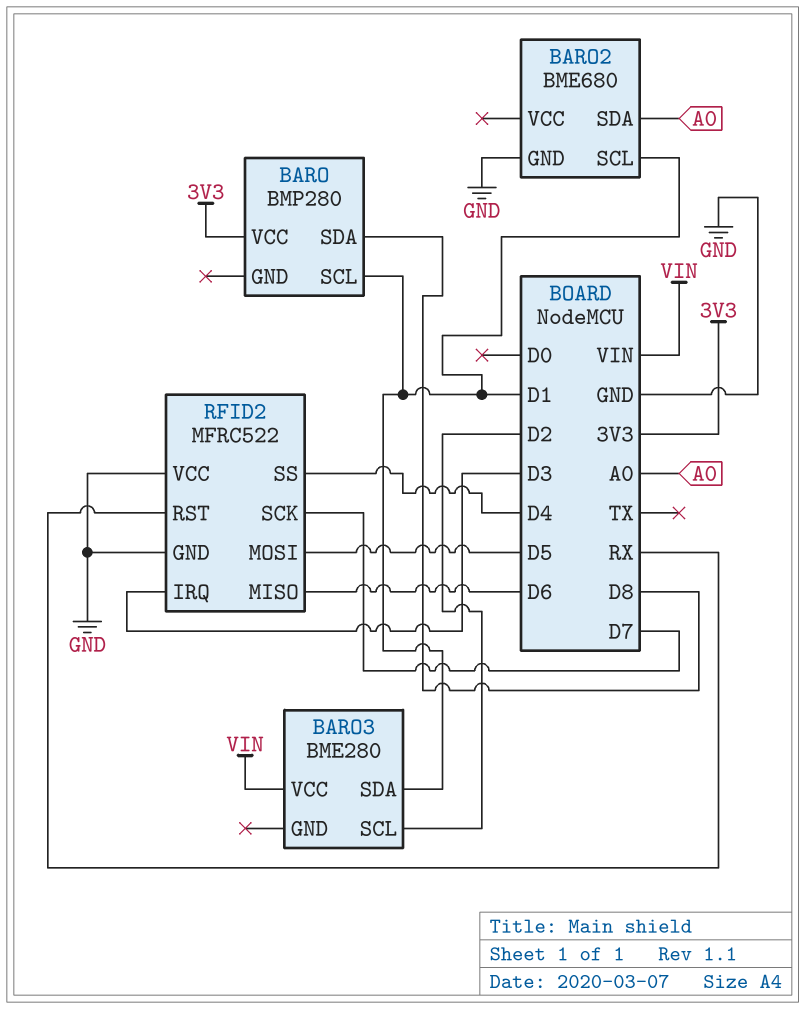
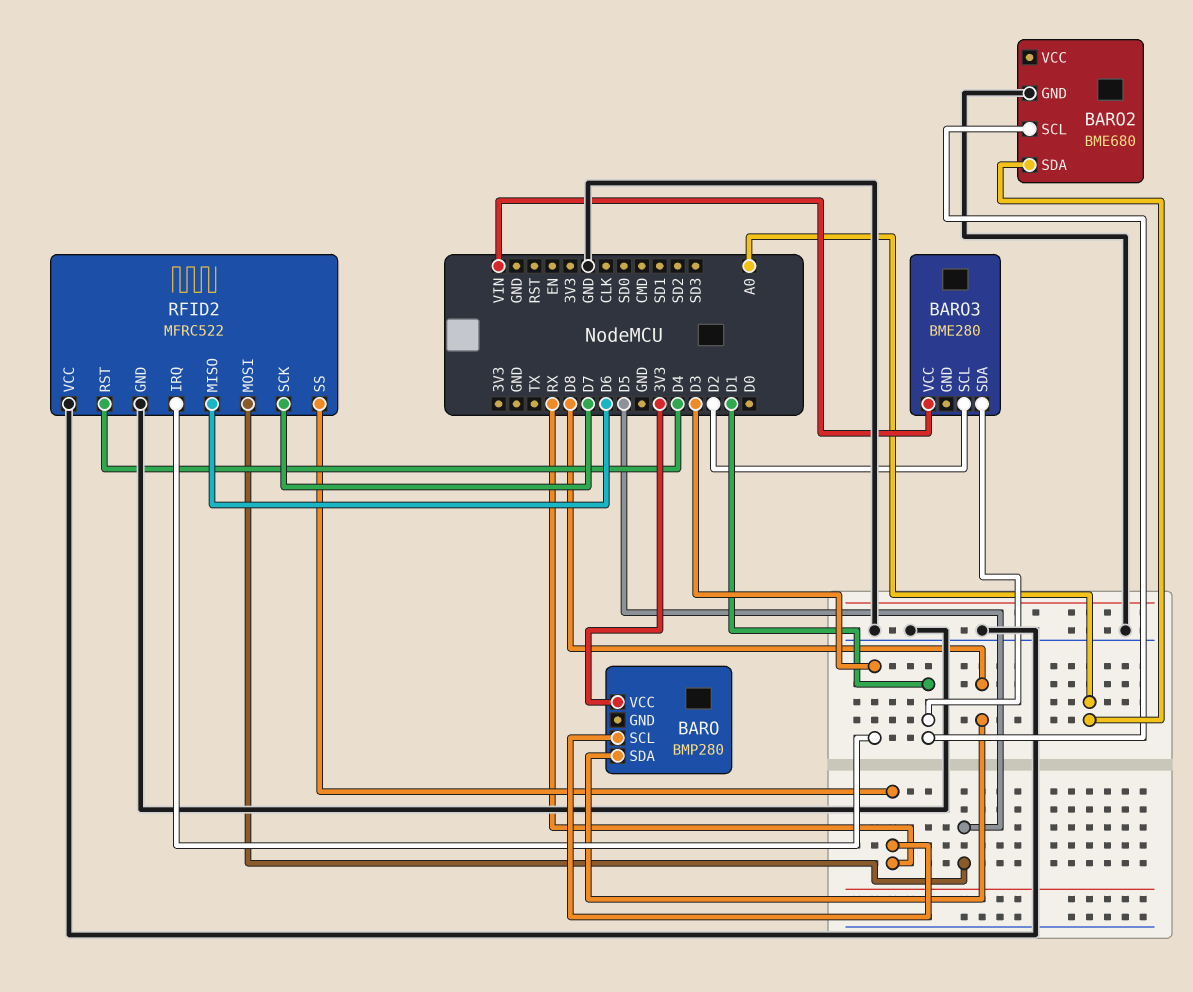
BARO pin SCL: D1 -> RX
RFID2 pin RST: RX -> D4
RFID2 pin SS: D4 -> RX

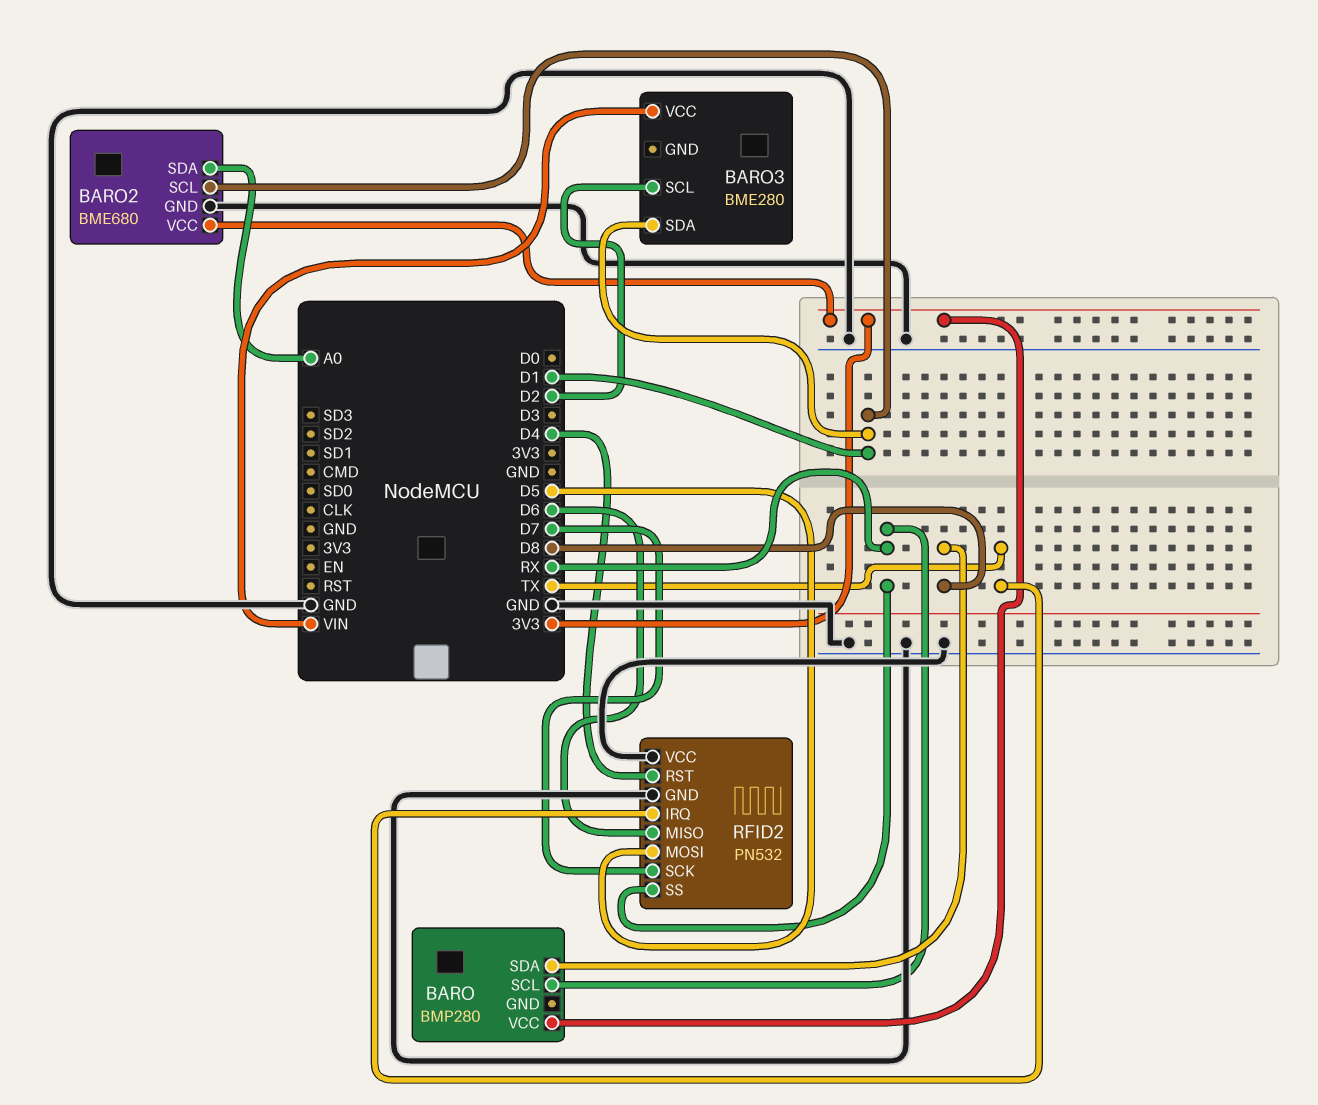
BARO2 pin VCC: none -> 3V3
RFID2: MFRC522 -> PN532
RFID2 pin IRQ: D3 -> TX

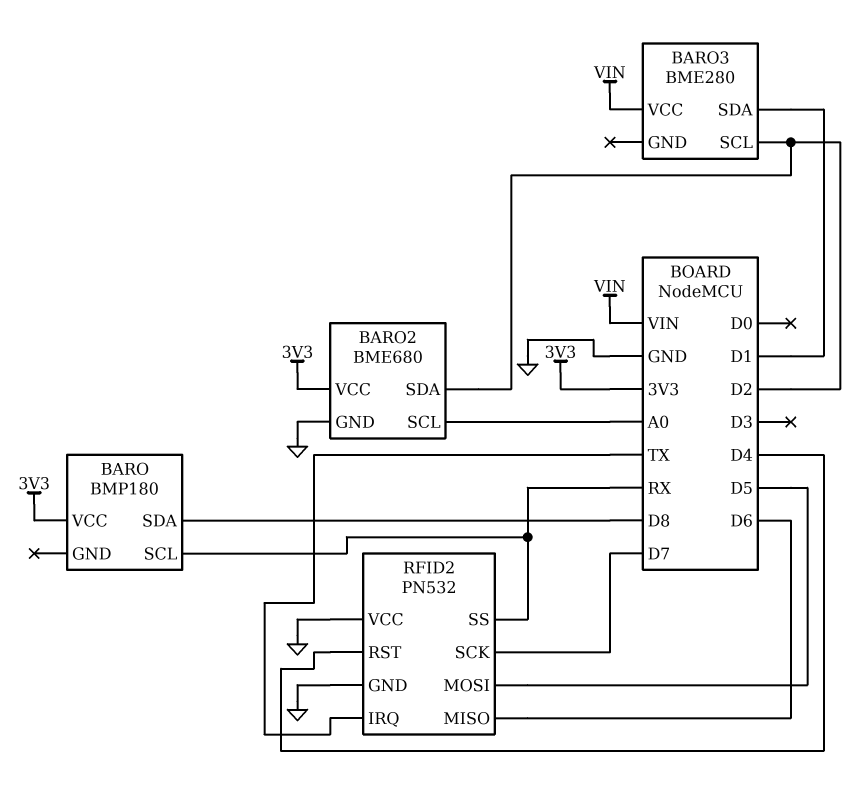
BARO: BMP280 -> BMP180
BARO2 pin SCL: D1 -> A0
BARO2 pin SDA: A0 -> D2

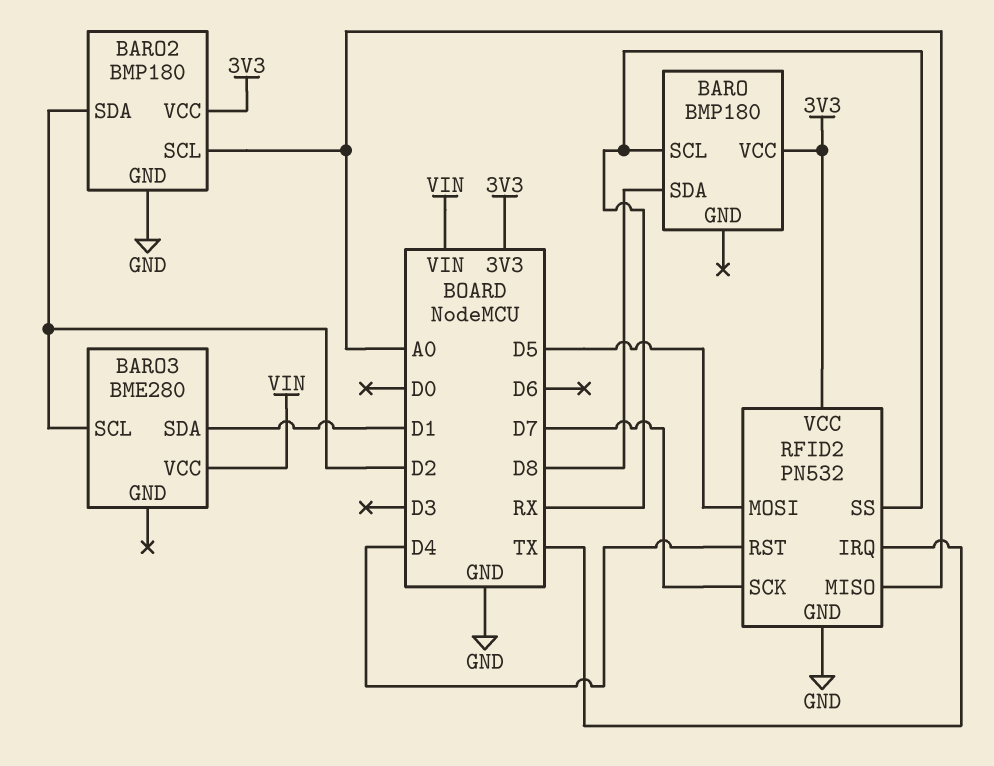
BARO2: BME680 -> BMP180
RFID2 pin MISO: D6 -> A0
RFID2 pin VCC: GND -> 3V3

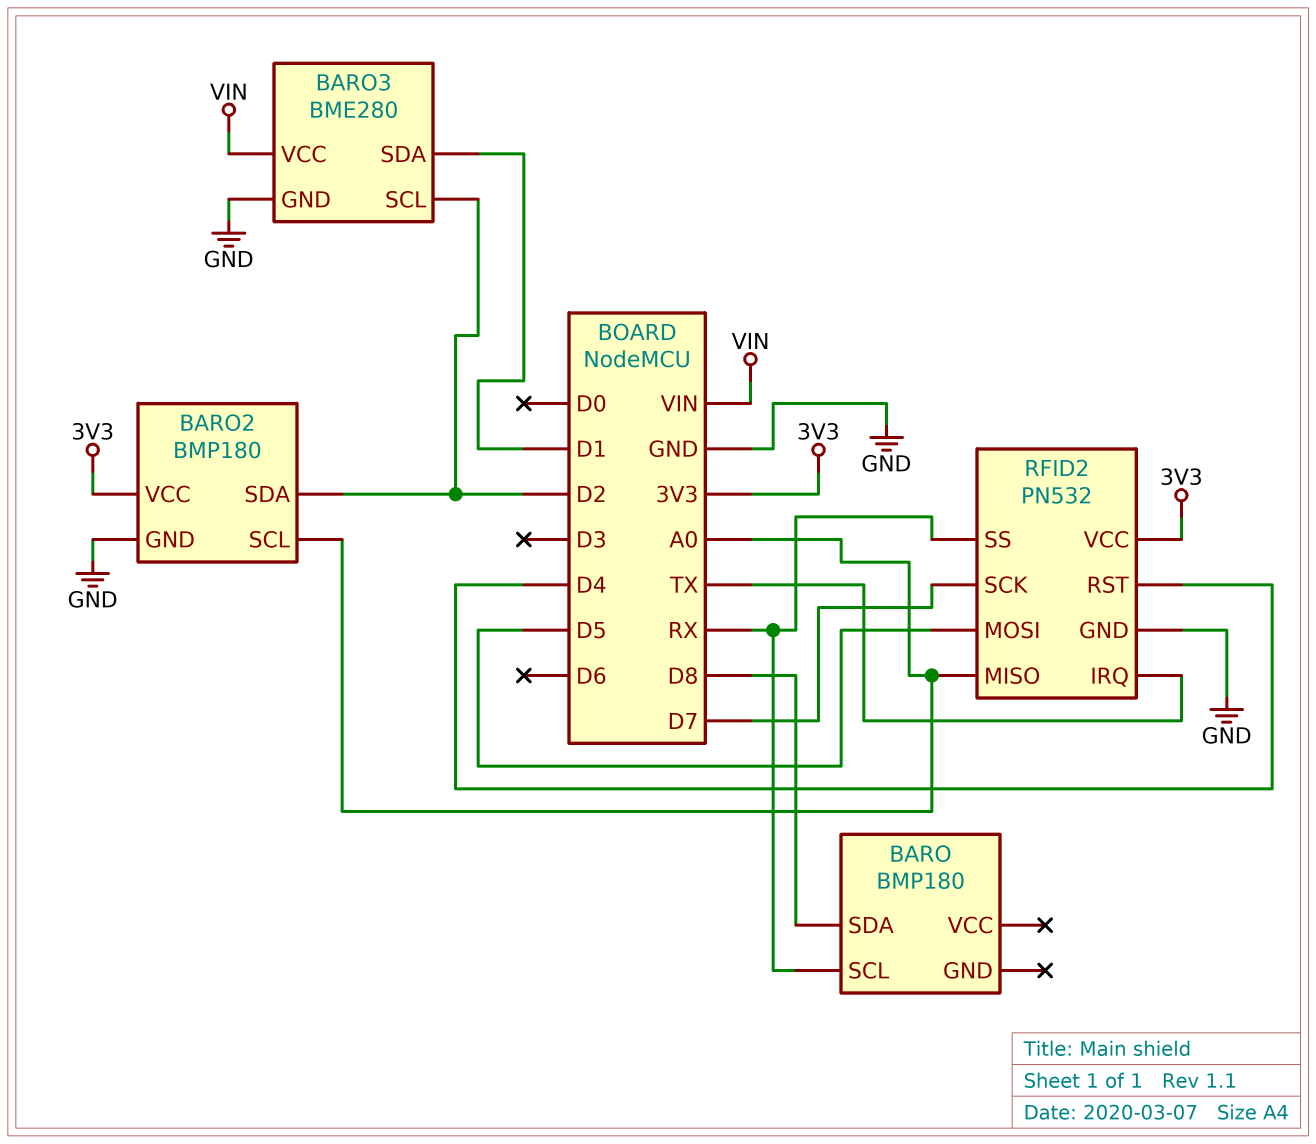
BARO pin VCC: 3V3 -> none
BARO3 pin GND: none -> GND

